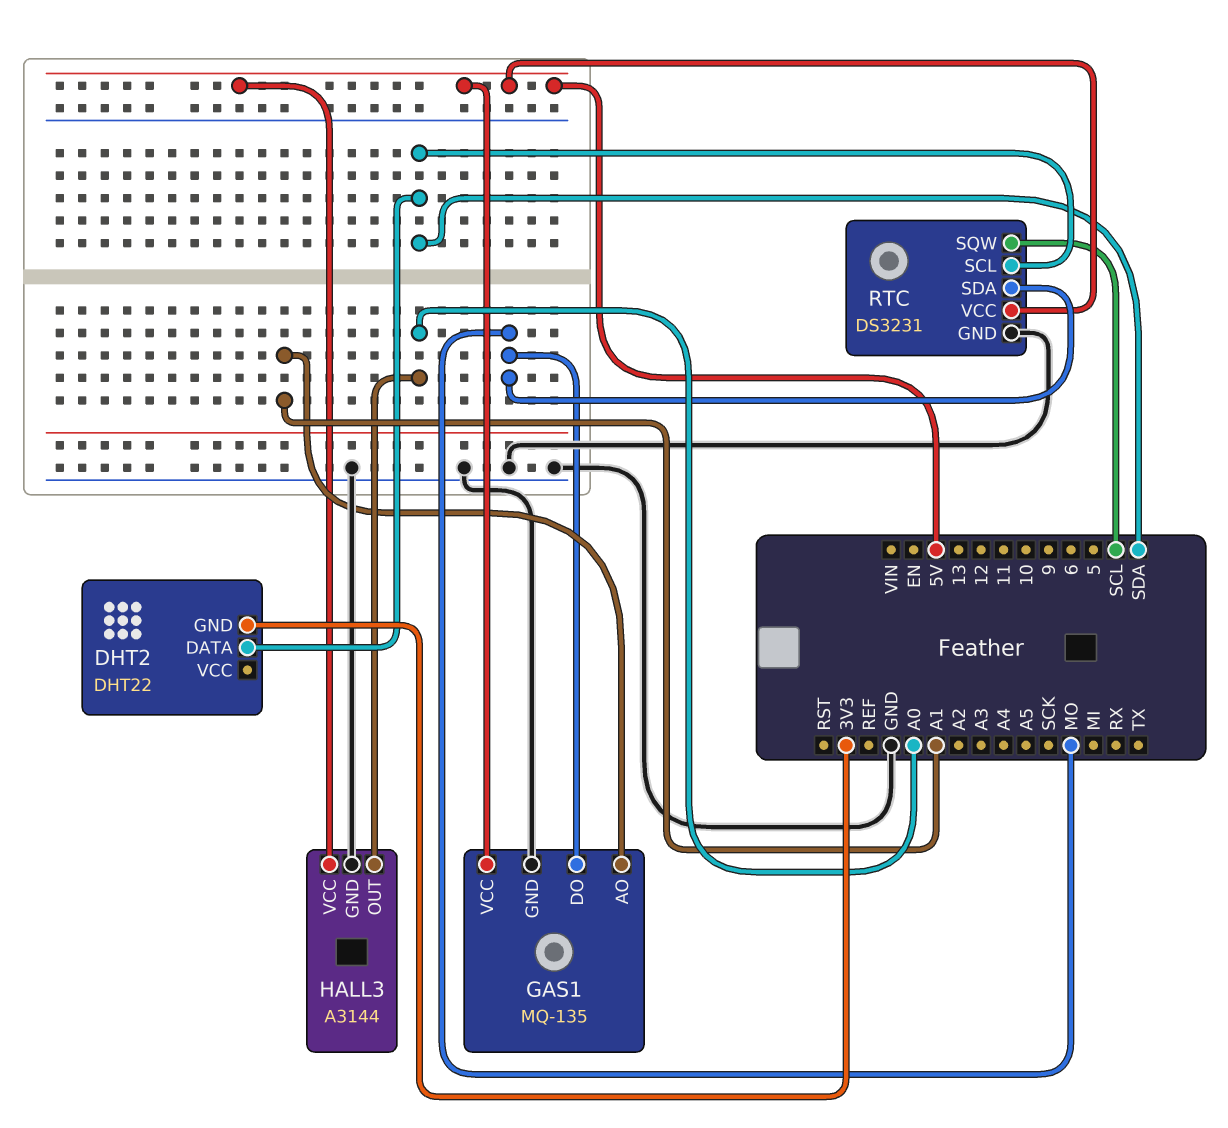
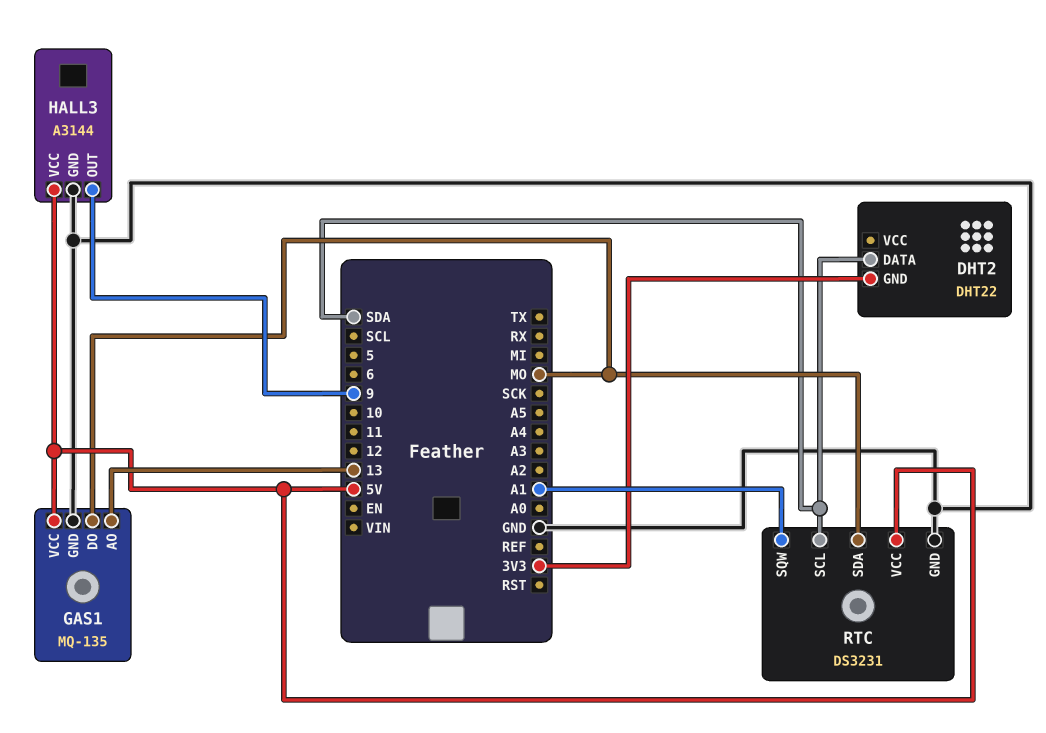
GAS1 pin AO: A1 -> 13
HALL3 pin OUT: A0 -> 9
RTC pin SQW: SCL -> A1

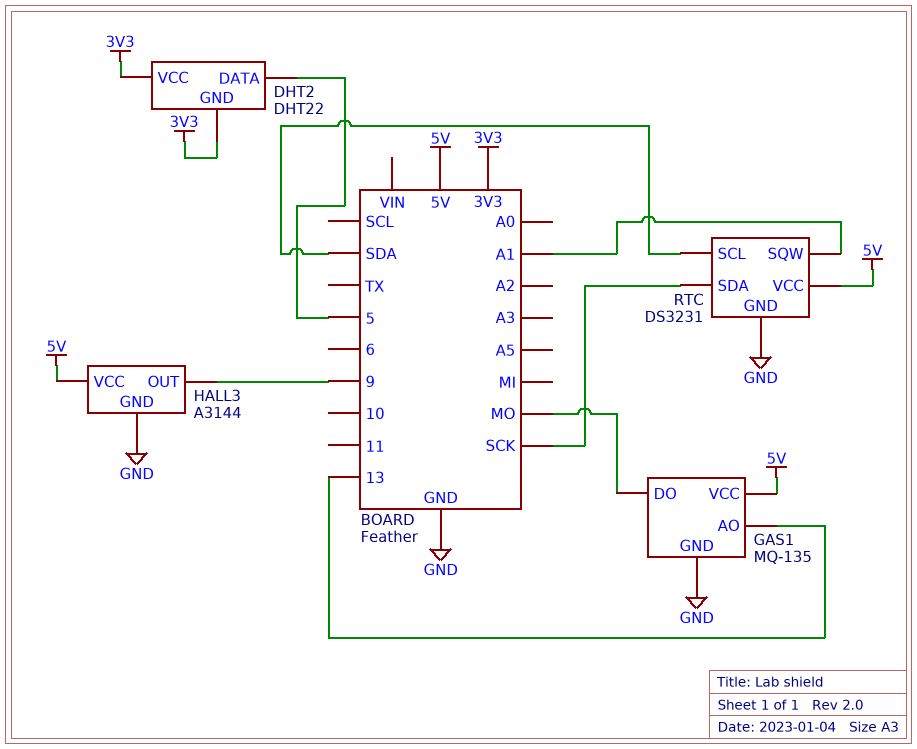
DHT2 pin DATA: SDA -> 5
DHT2 pin VCC: none -> 3V3
RTC pin SDA: MO -> SCK

